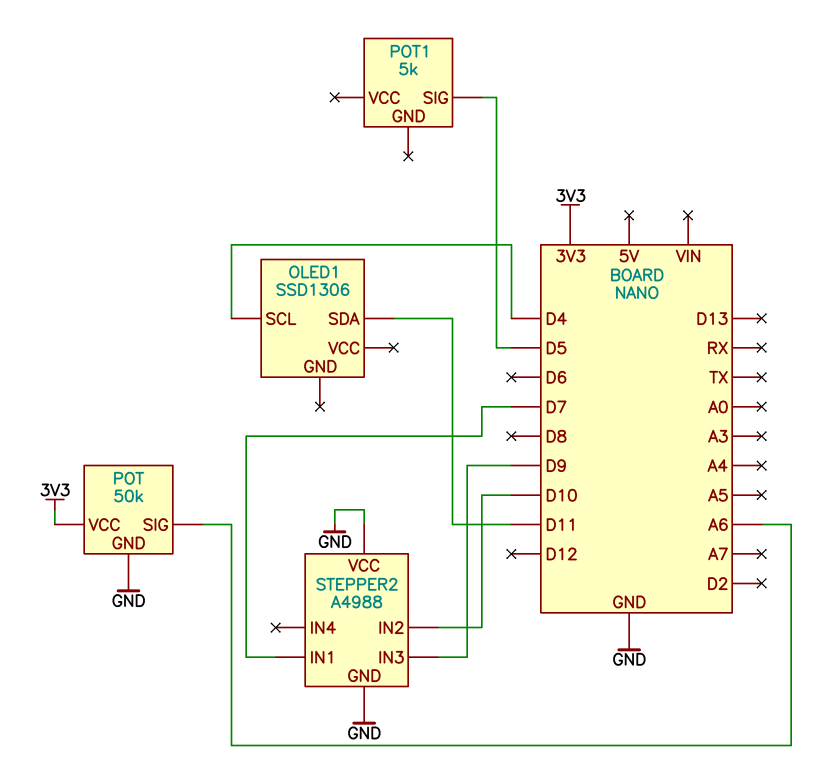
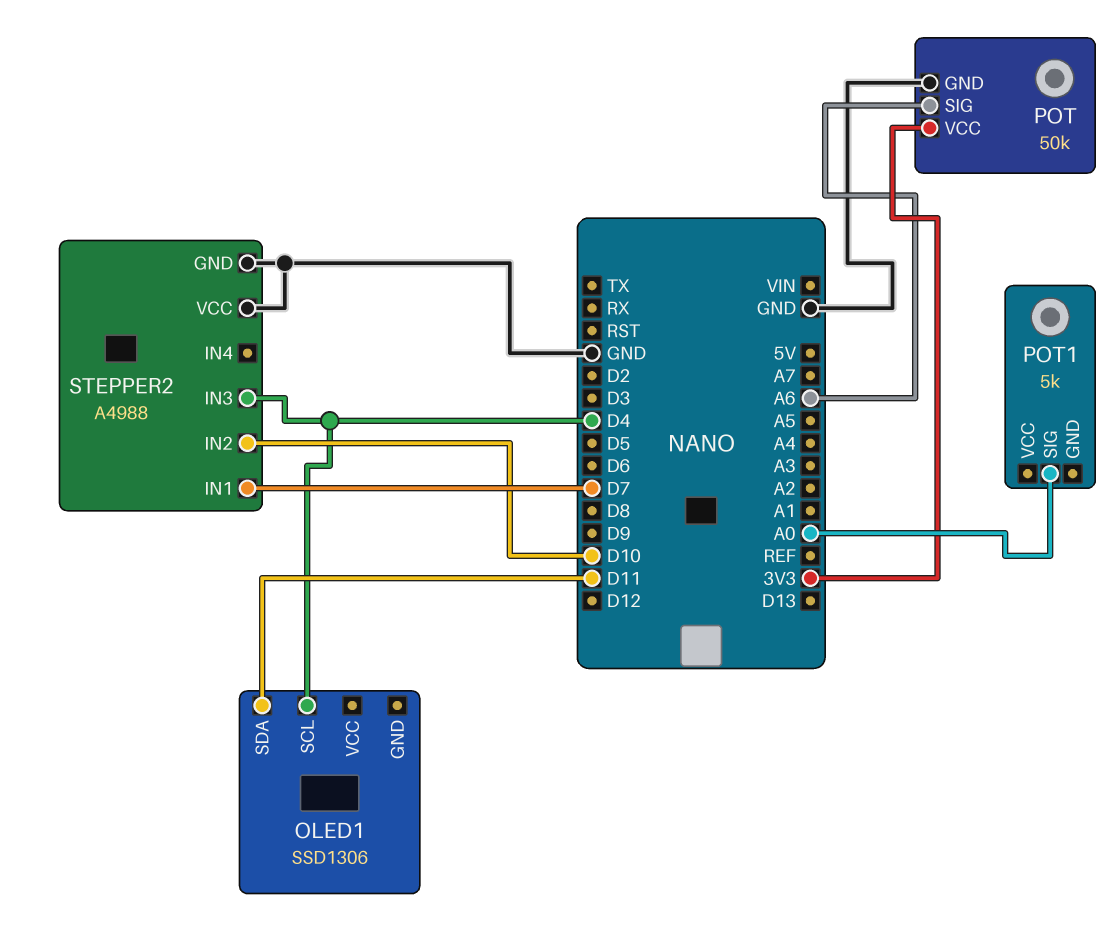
POT1 pin SIG: D5 -> A0
STEPPER2 pin IN3: D9 -> D4

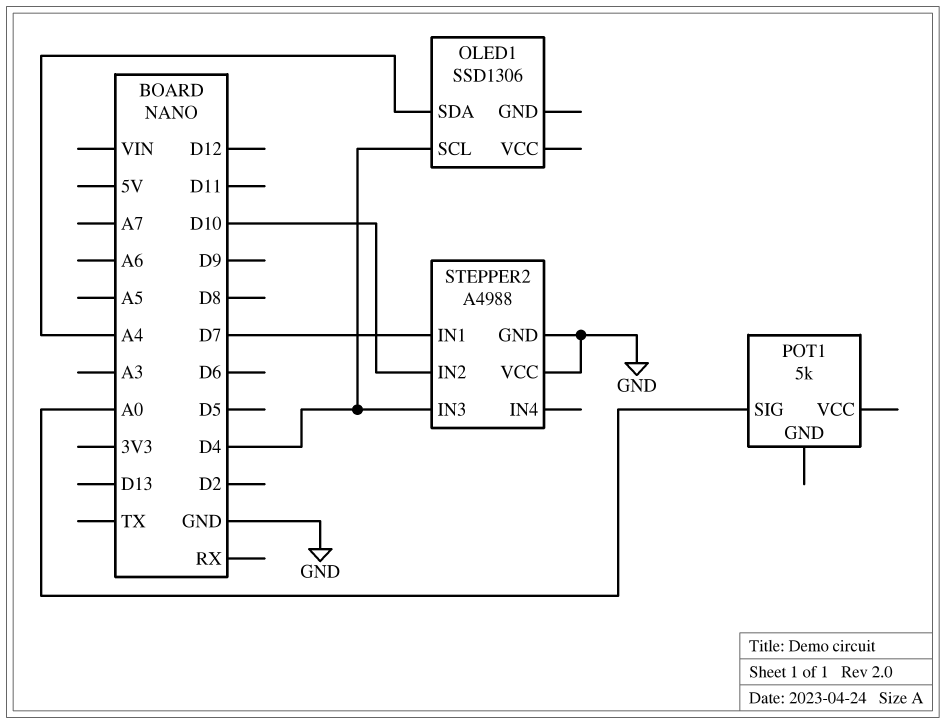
OLED1 pin SDA: D11 -> A4
POT: 50k -> none
POT pin GND: GND -> none
POT pin SIG: A6 -> none
POT pin VCC: 3V3 -> none

